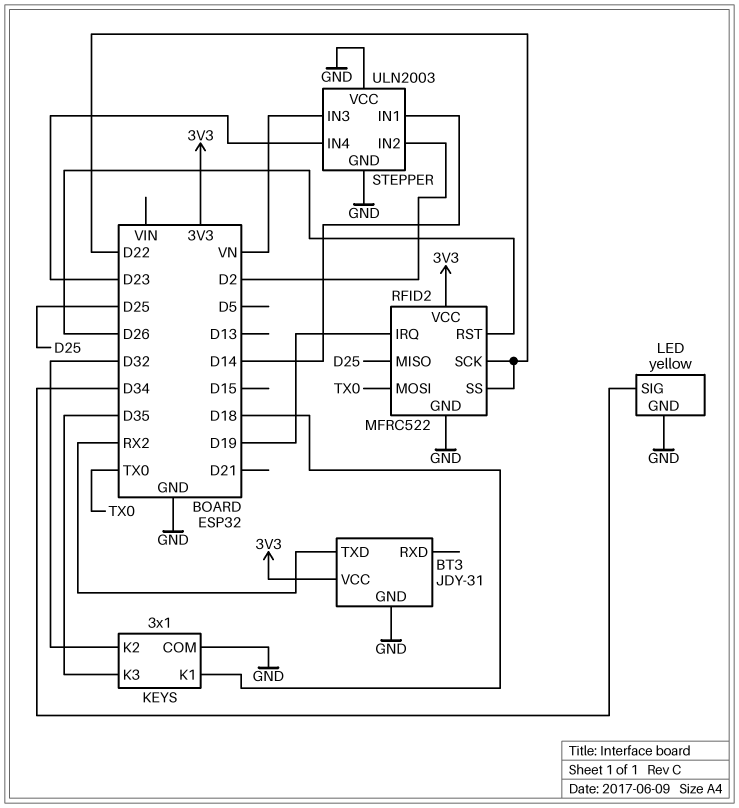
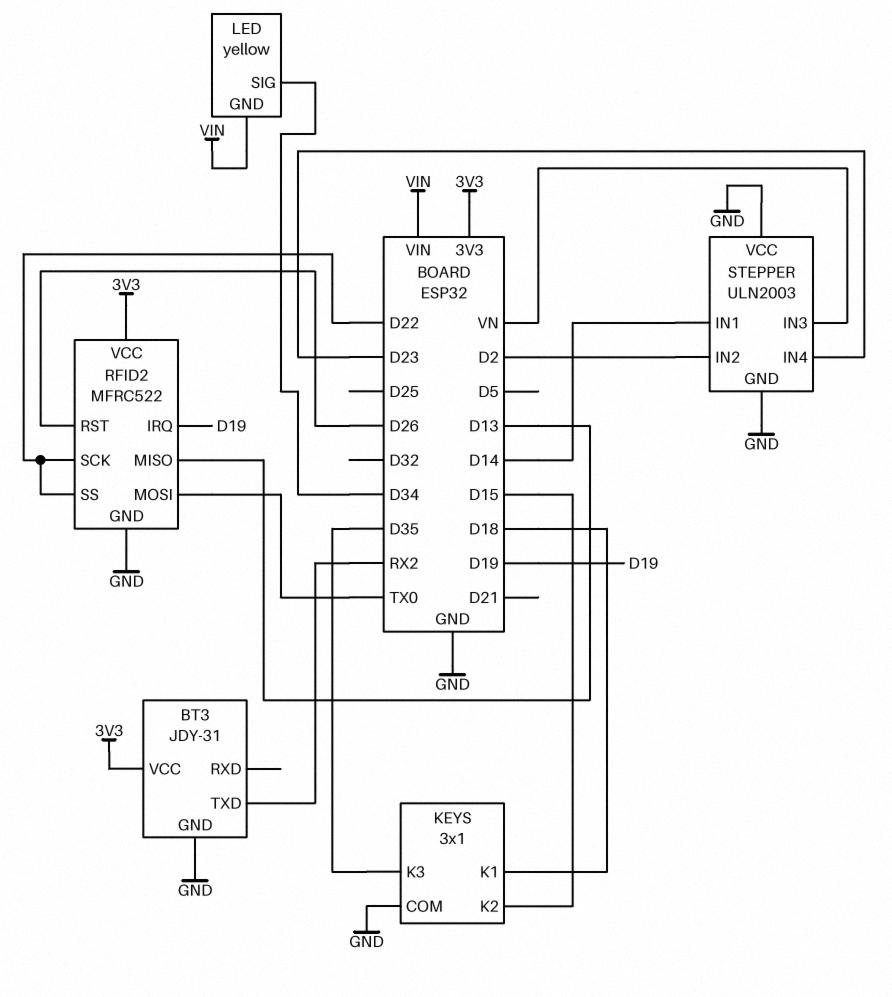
KEYS pin K2: D32 -> D15
LED pin GND: GND -> VIN
RFID2 pin MISO: D25 -> D13

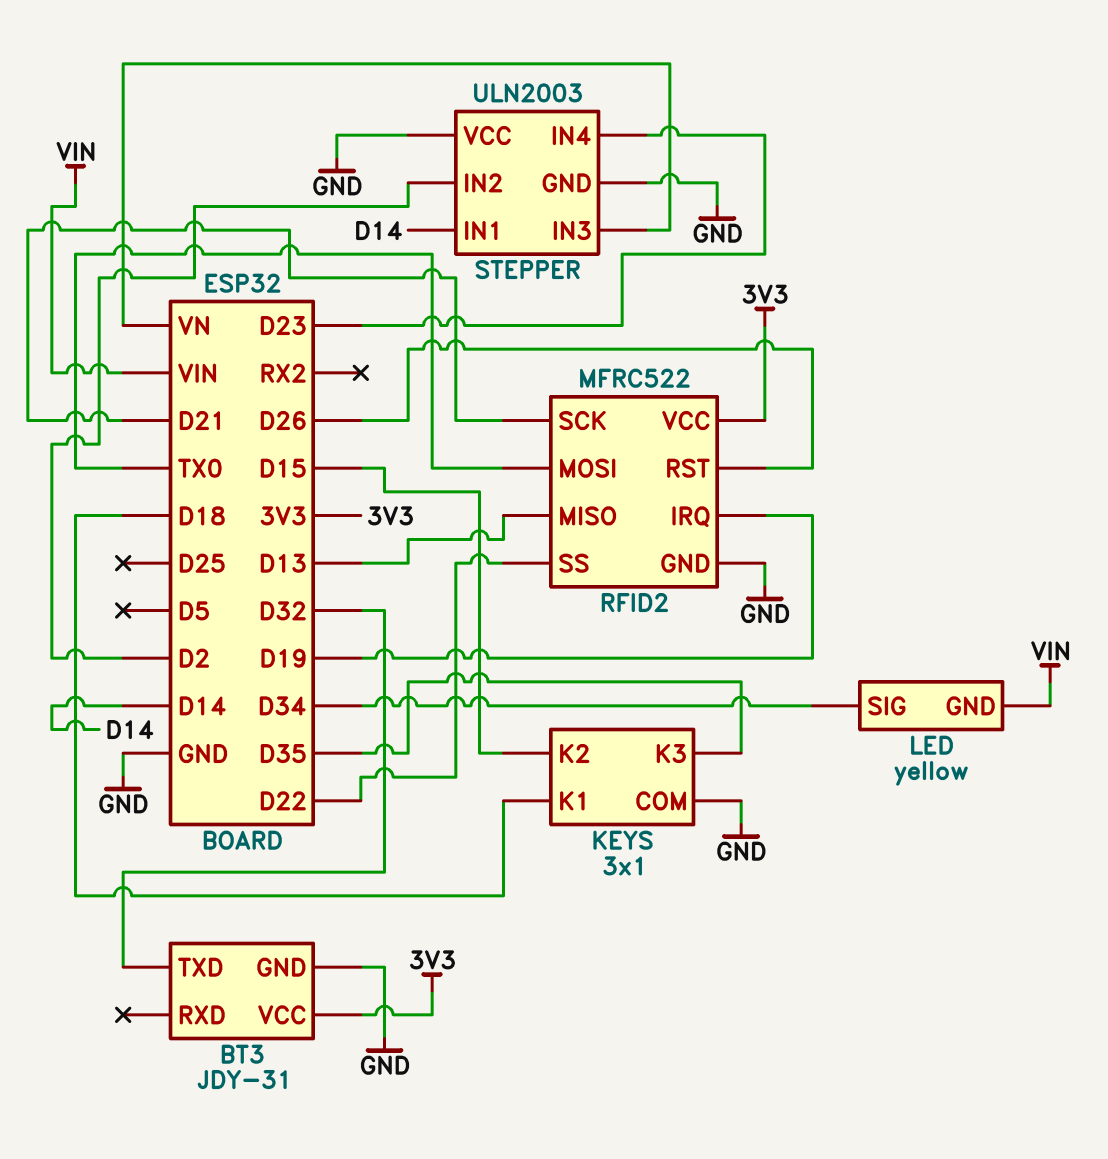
BT3 pin TXD: RX2 -> D32
RFID2 pin SCK: D22 -> D21

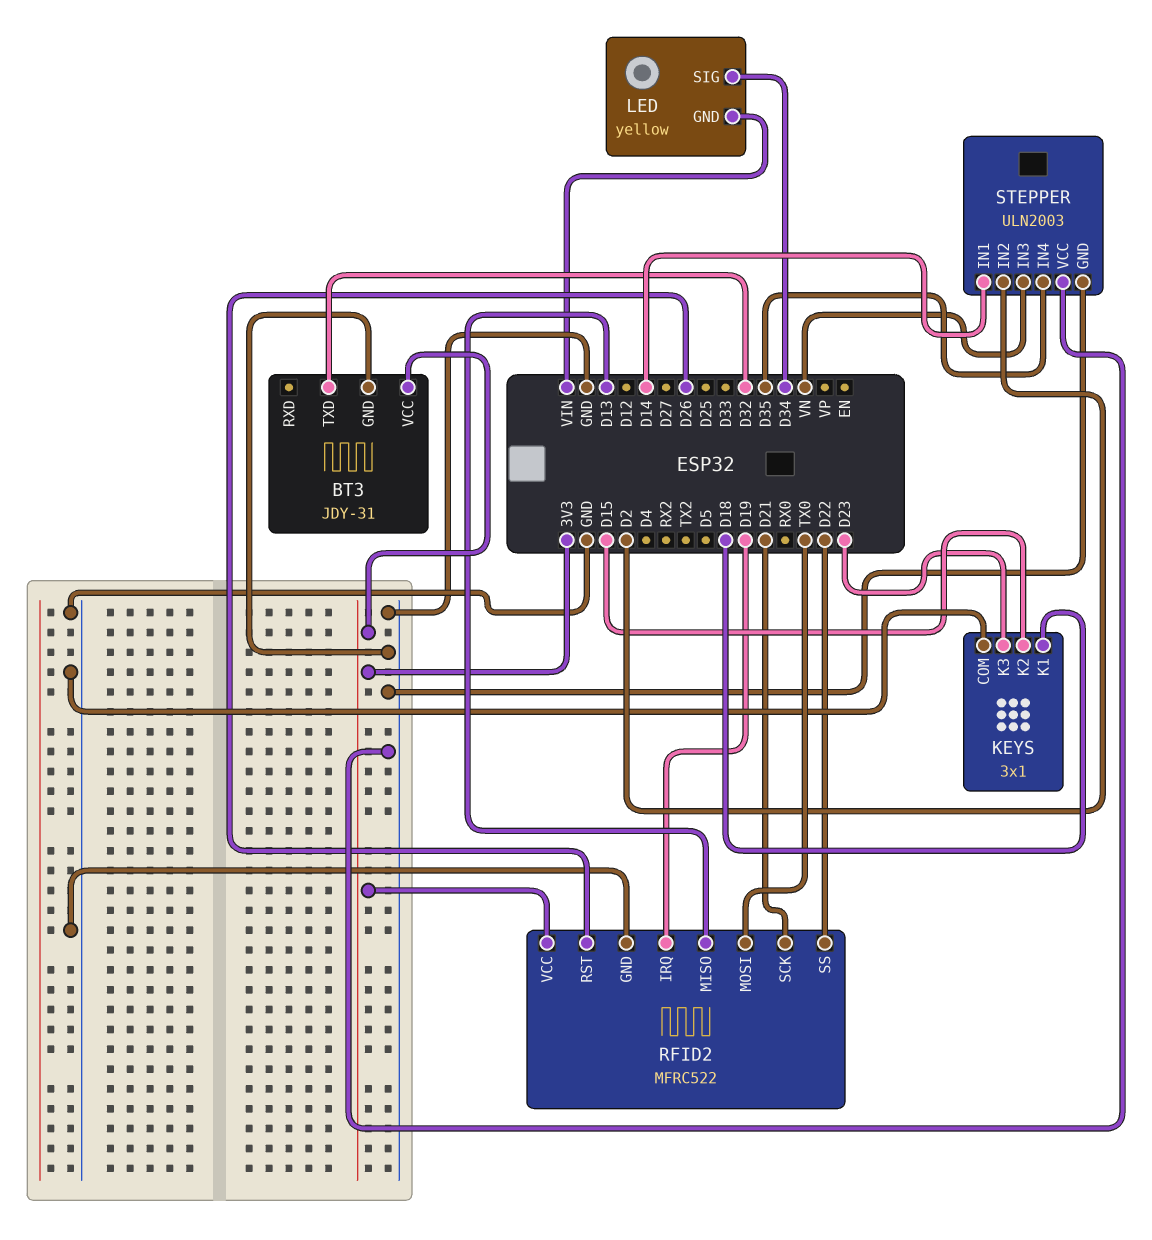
KEYS pin K3: D35 -> D23
STEPPER pin IN4: D23 -> D35

